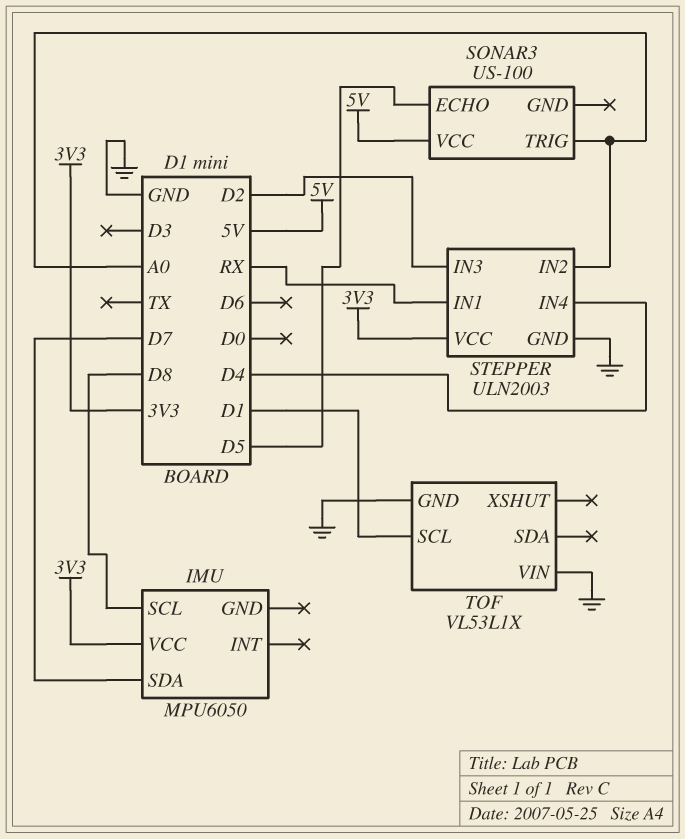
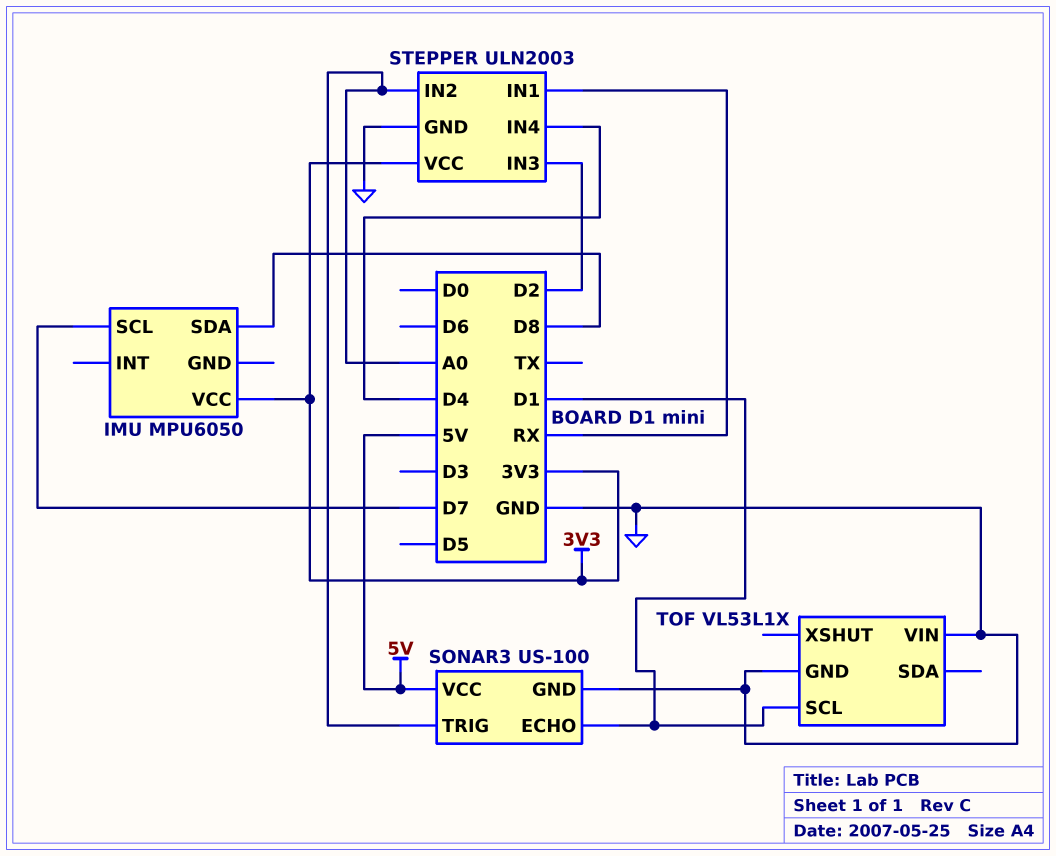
IMU pin SCL: D8 -> D7
IMU pin SDA: D7 -> D8
SONAR3 pin ECHO: D5 -> D1
SONAR3 pin GND: none -> GND

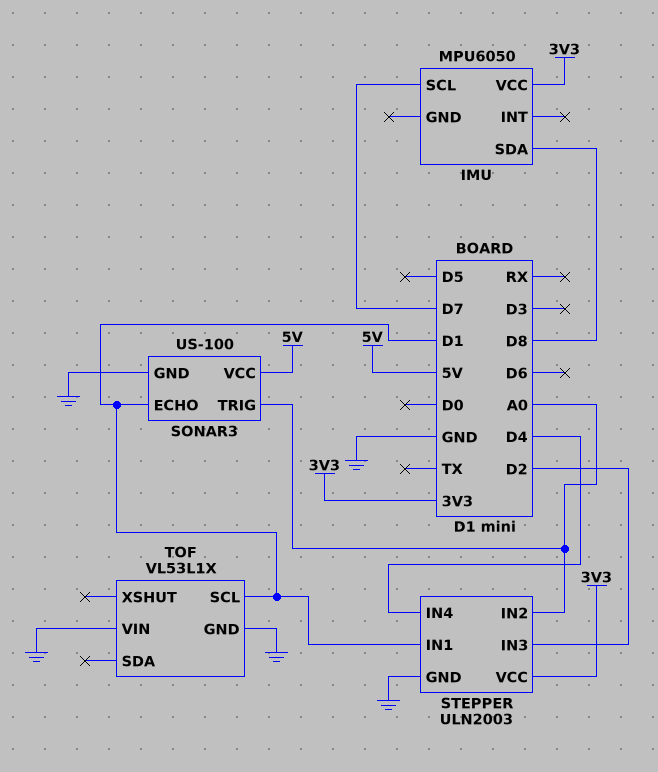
STEPPER pin IN1: RX -> D1

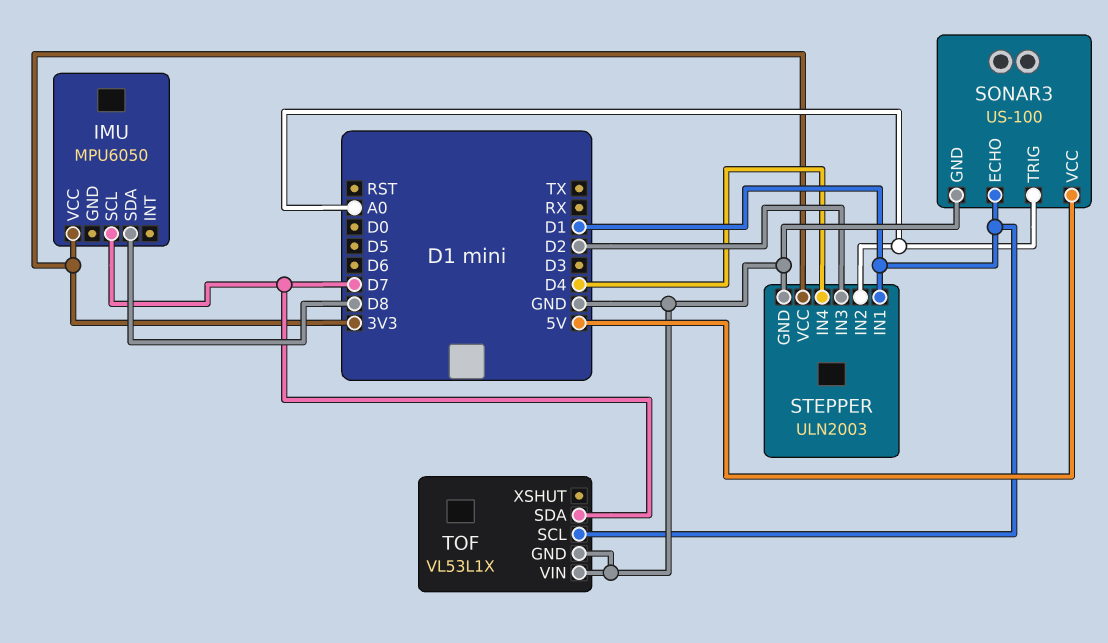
TOF pin SDA: none -> D7

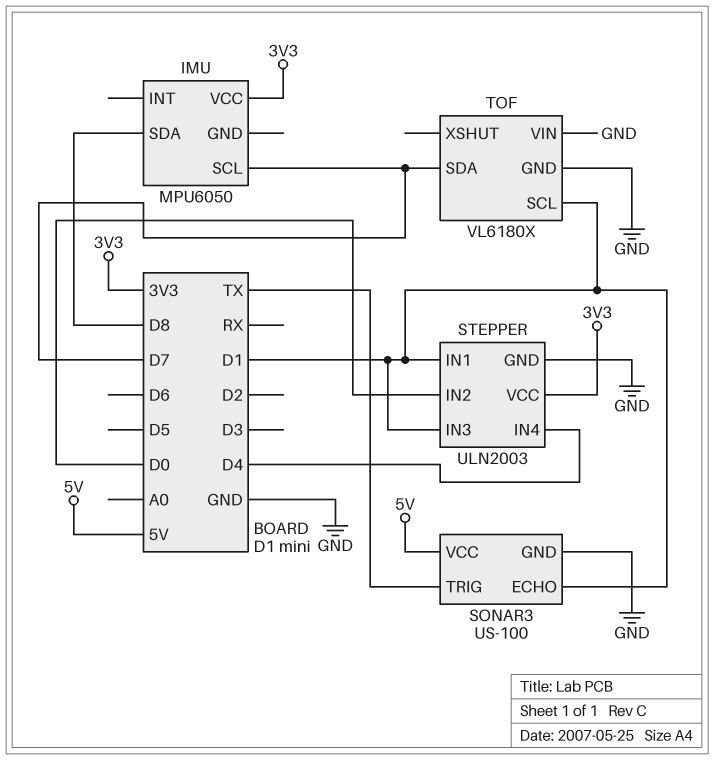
SONAR3 pin TRIG: A0 -> TX
STEPPER pin IN2: A0 -> D0
STEPPER pin IN3: D2 -> D1
TOF: VL53L1X -> VL6180X

